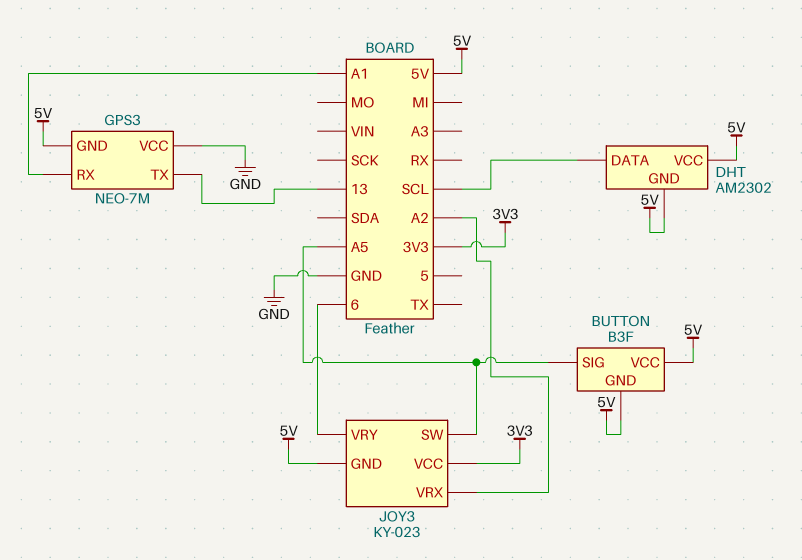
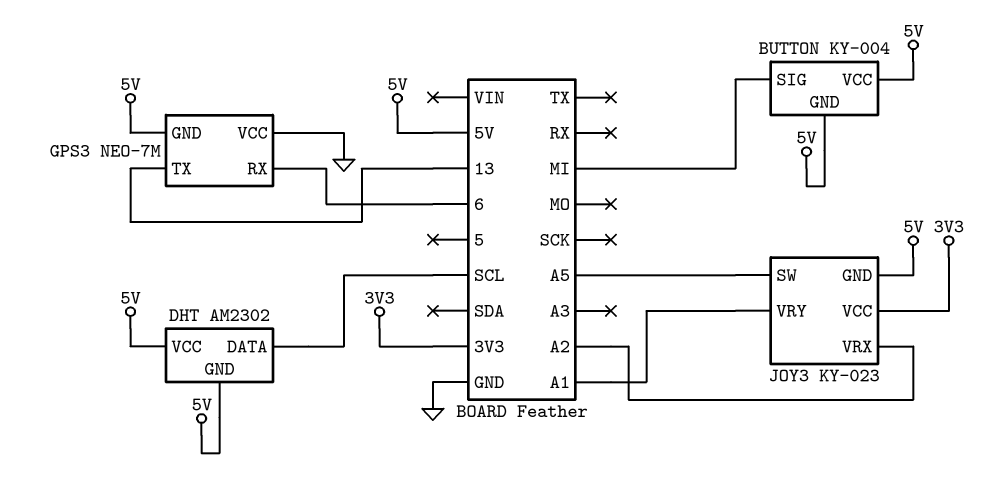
BUTTON: B3F -> KY-004
BUTTON pin SIG: A5 -> MI
GPS3 pin RX: A1 -> 6
JOY3 pin VRY: 6 -> A1

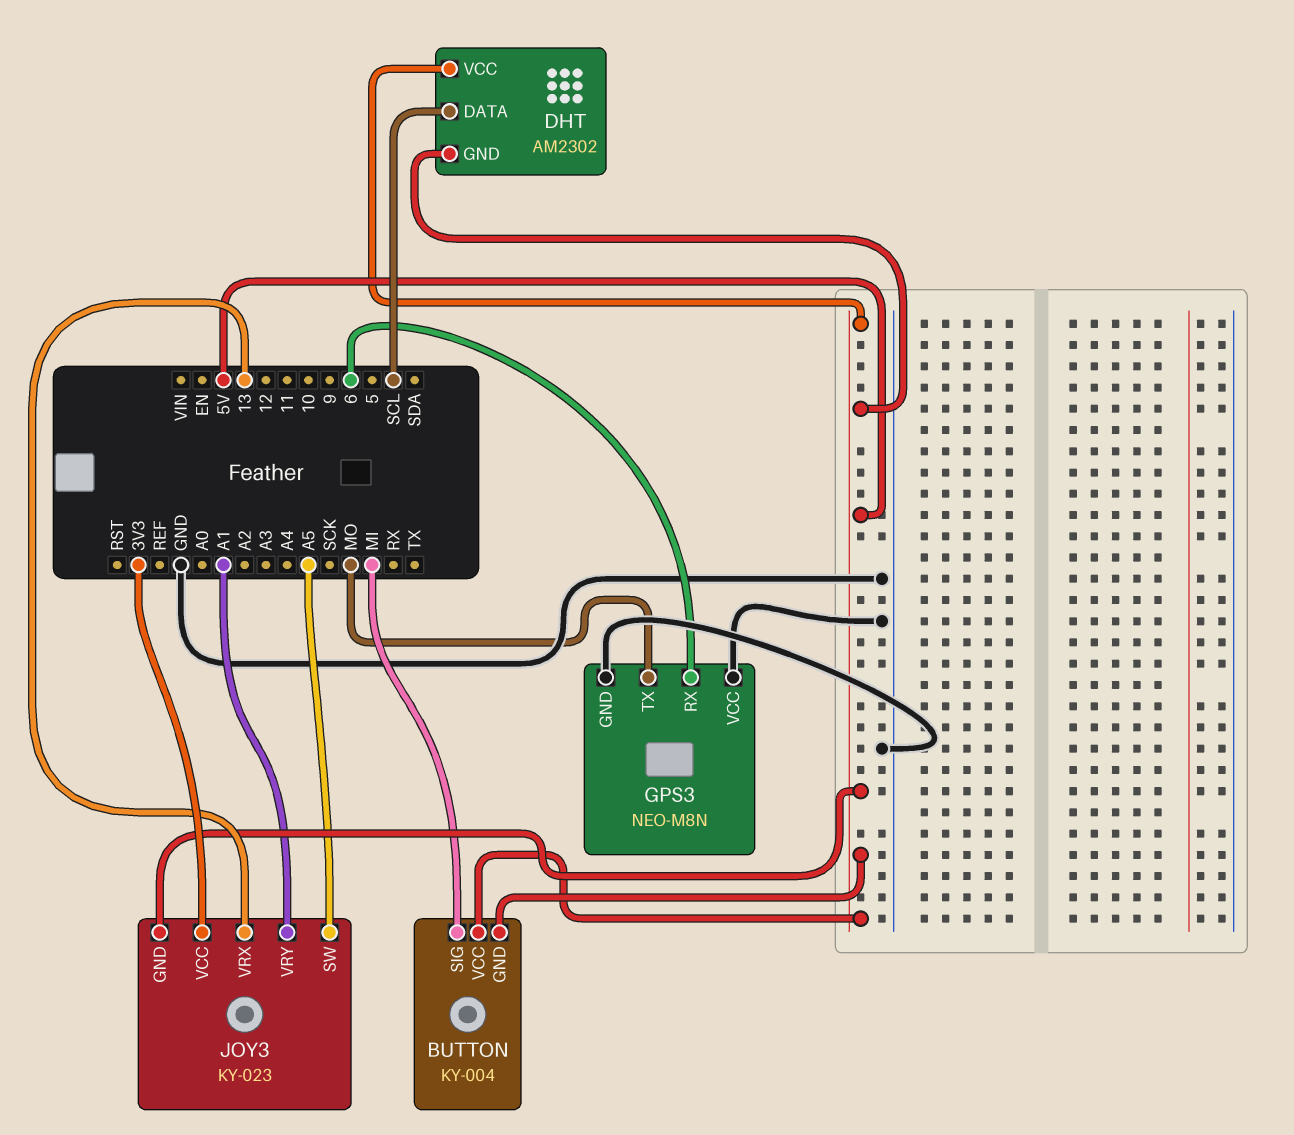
GPS3: NEO-7M -> NEO-M8N
GPS3 pin GND: 5V -> GND
GPS3 pin TX: 13 -> MO
JOY3 pin VRX: A2 -> 13

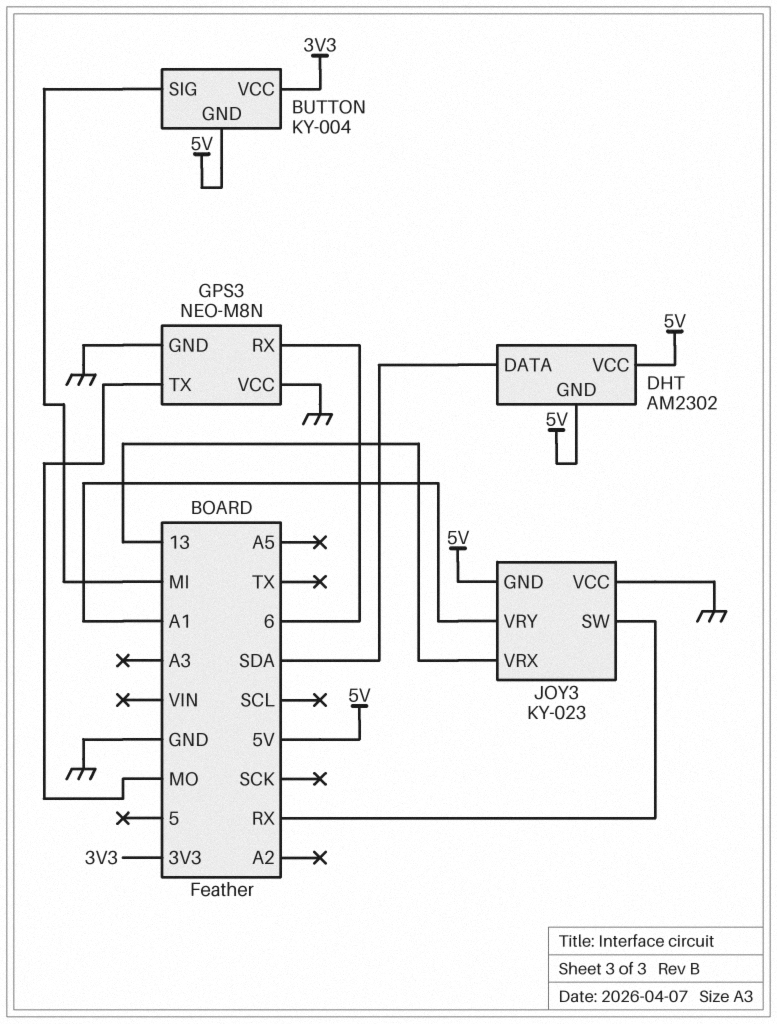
BUTTON pin VCC: 5V -> 3V3
DHT pin DATA: SCL -> SDA
JOY3 pin SW: A5 -> RX
JOY3 pin VCC: 3V3 -> GND

